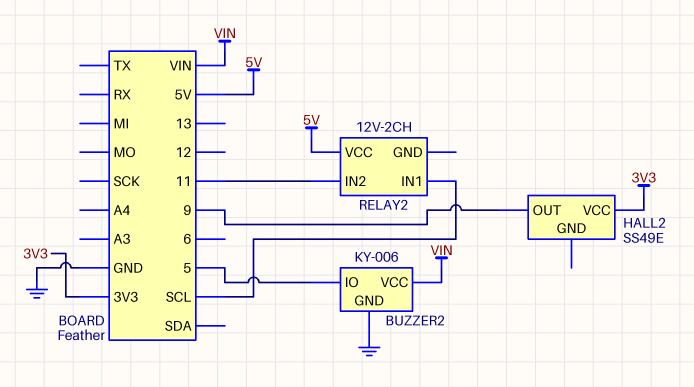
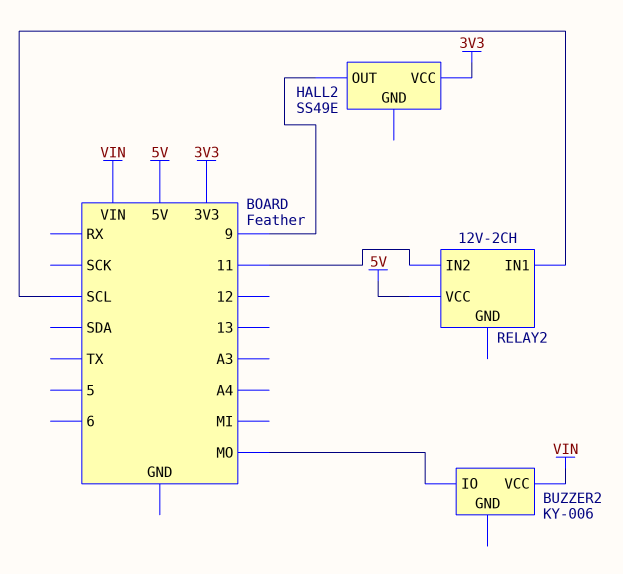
BUZZER2 pin GND: GND -> none
BUZZER2 pin IO: 5 -> MO

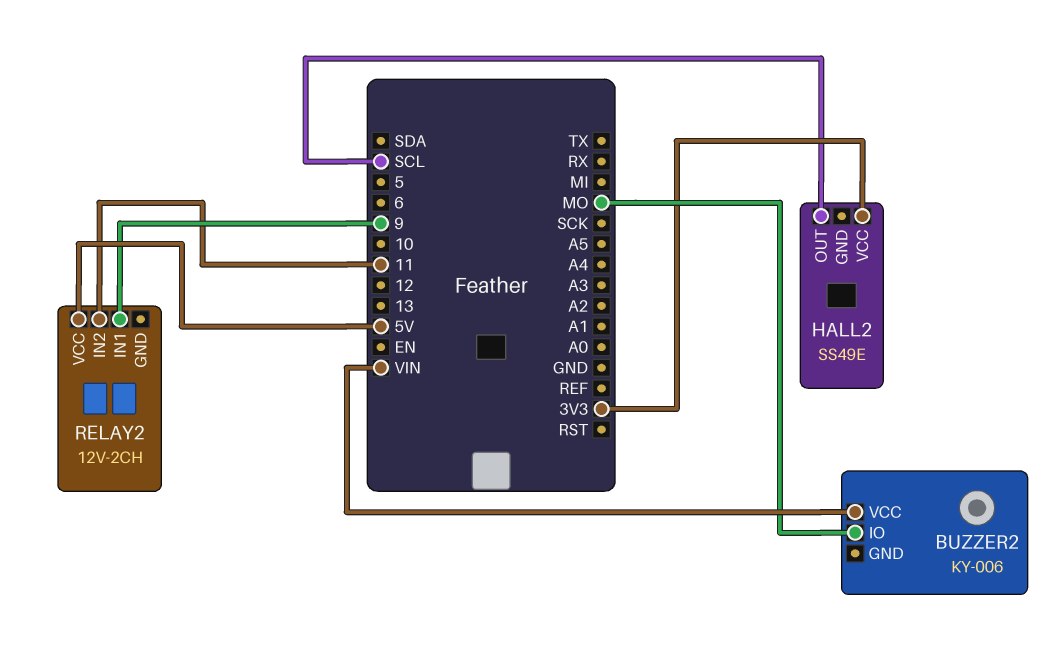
HALL2 pin OUT: 9 -> SCL
RELAY2 pin IN1: SCL -> 9

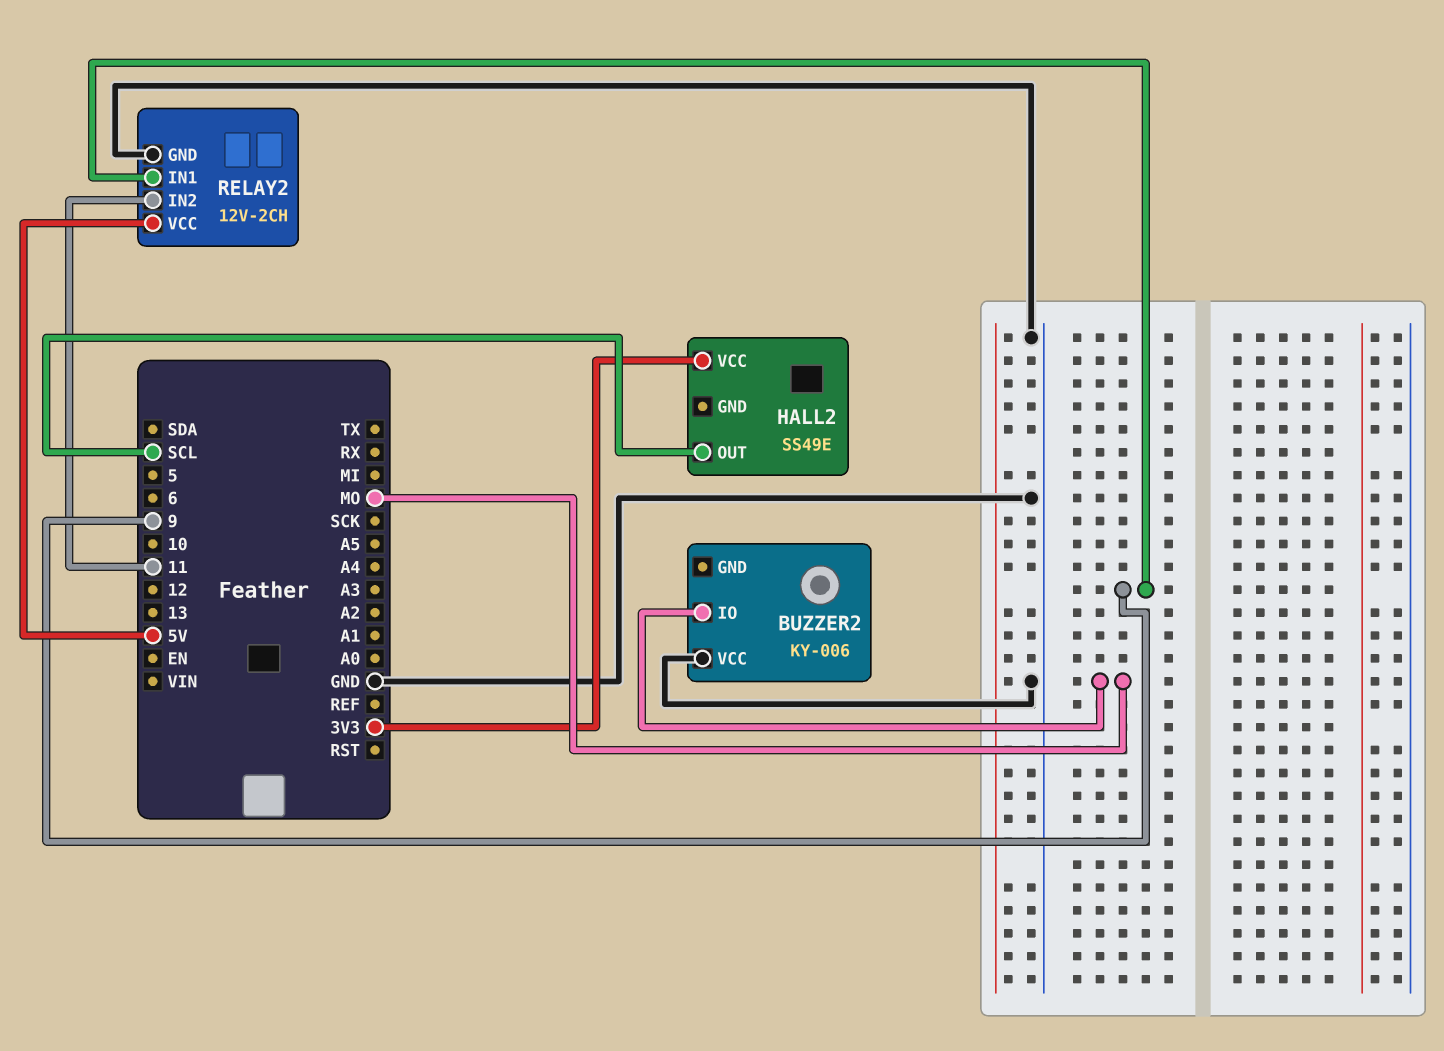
BUZZER2 pin VCC: VIN -> GND
RELAY2 pin GND: none -> GND

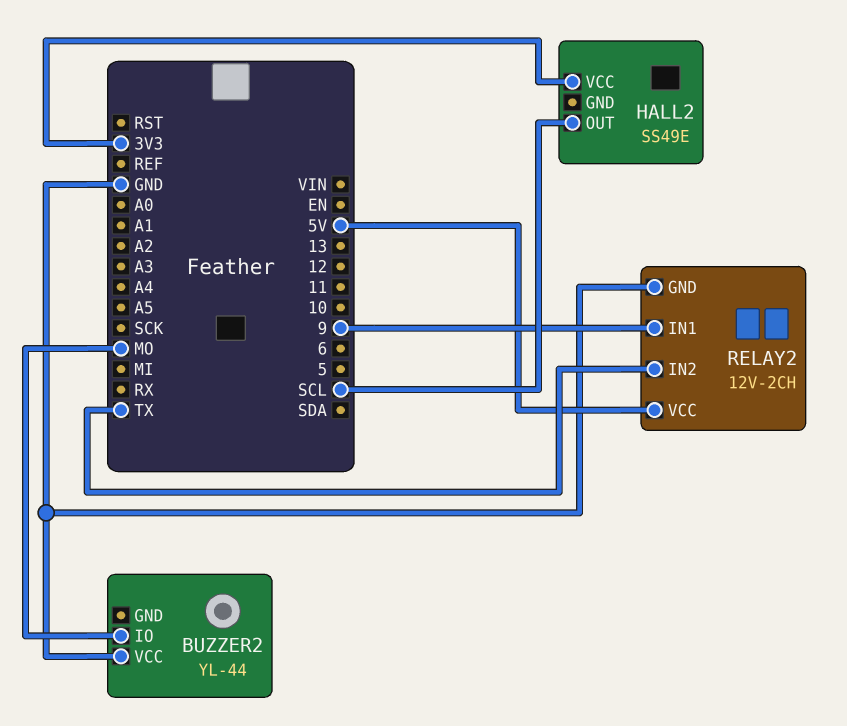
BUZZER2: KY-006 -> YL-44
RELAY2 pin IN2: 11 -> TX

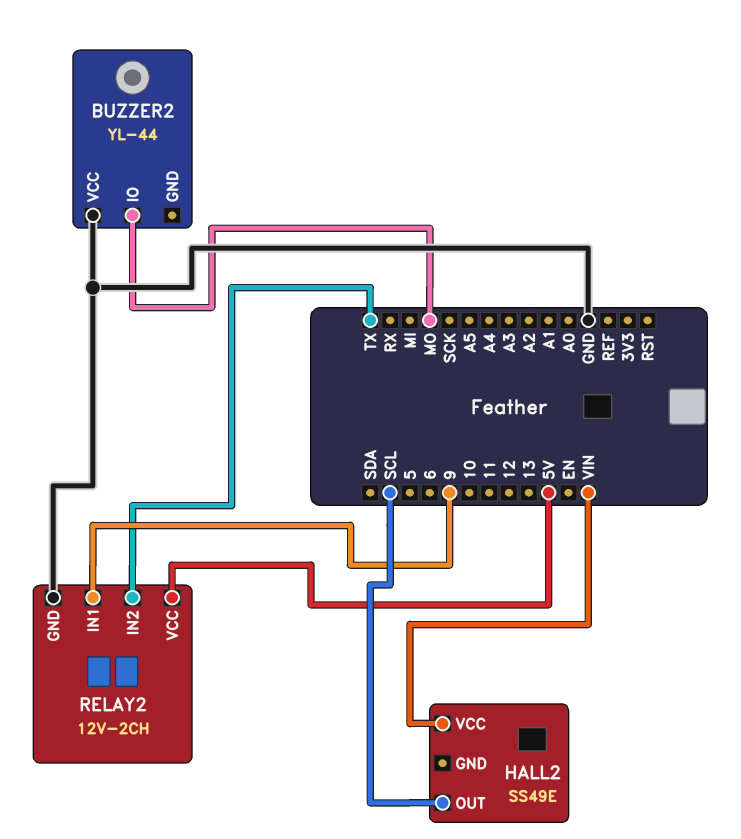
HALL2 pin VCC: 3V3 -> VIN

